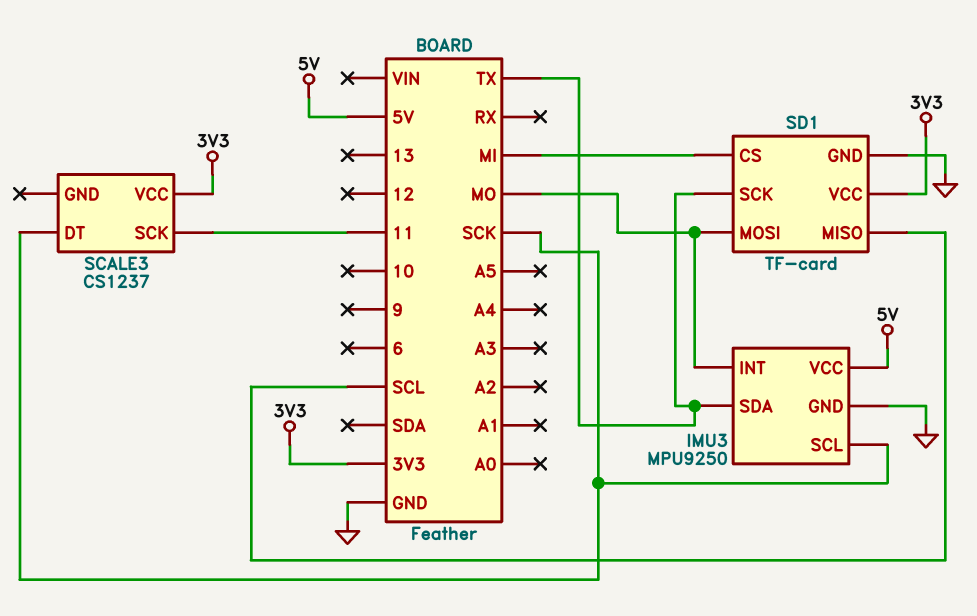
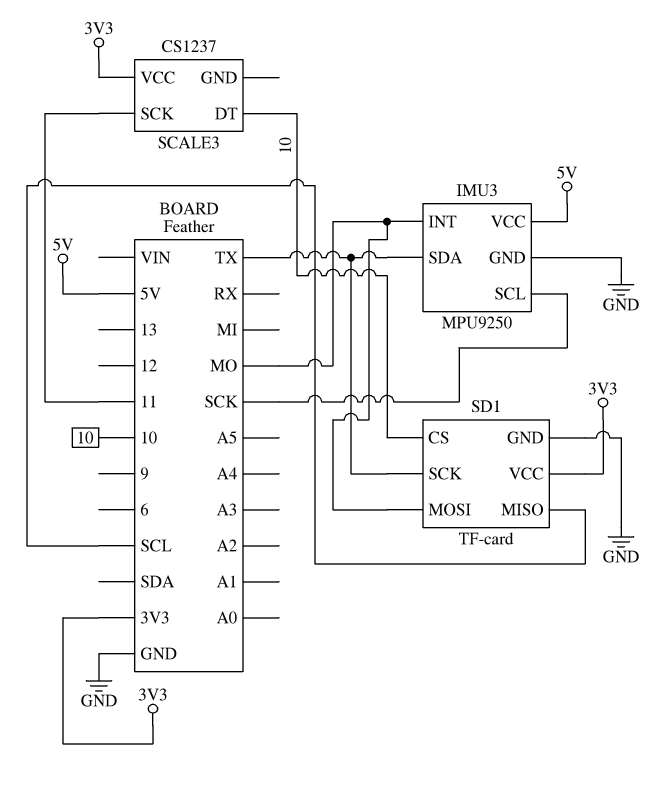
SCALE3 pin DT: SCK -> 10
SD1 pin CS: MI -> 10

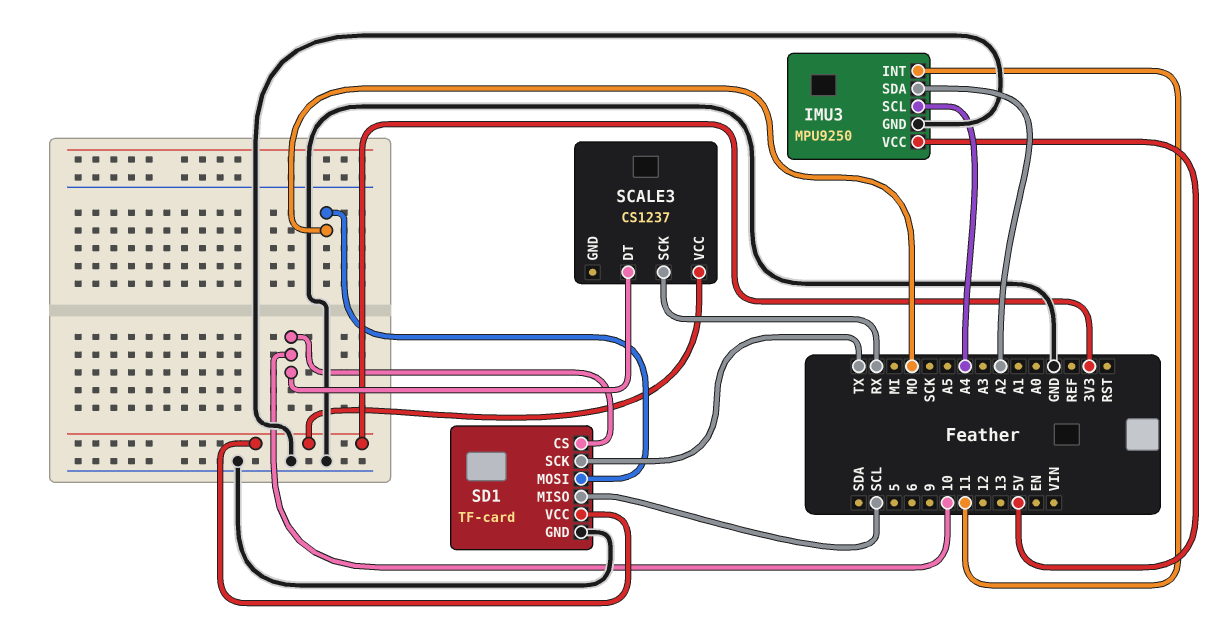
IMU3 pin INT: MO -> 11
IMU3 pin SCL: SCK -> A4
IMU3 pin SDA: TX -> A2
SCALE3 pin SCK: 11 -> RX

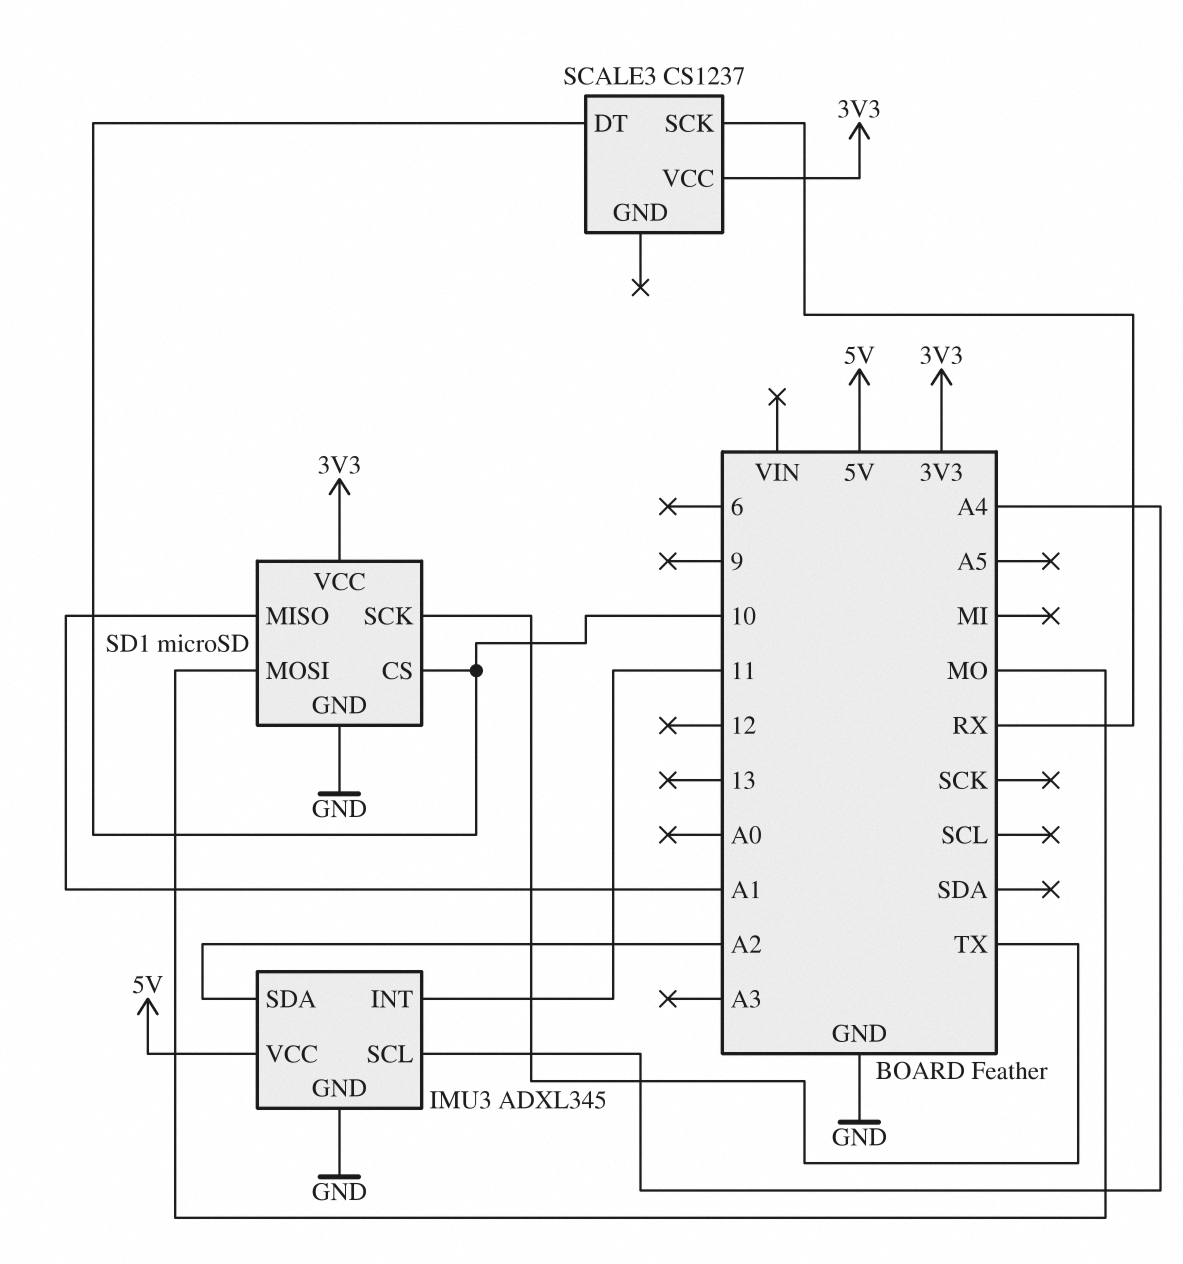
IMU3: MPU9250 -> ADXL345
SD1: TF-card -> microSD
SD1 pin MISO: SCL -> A1

